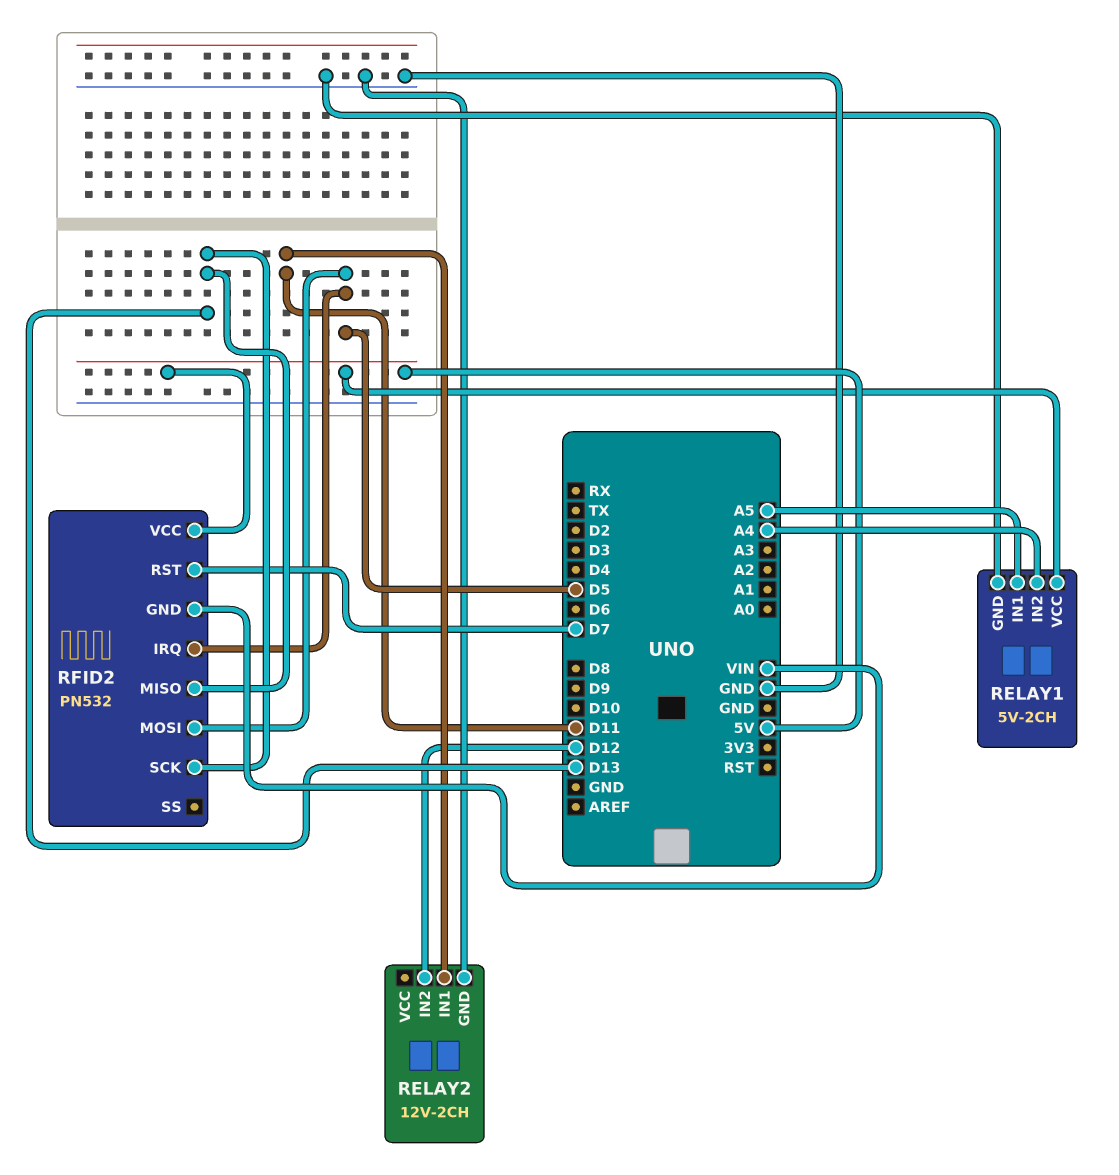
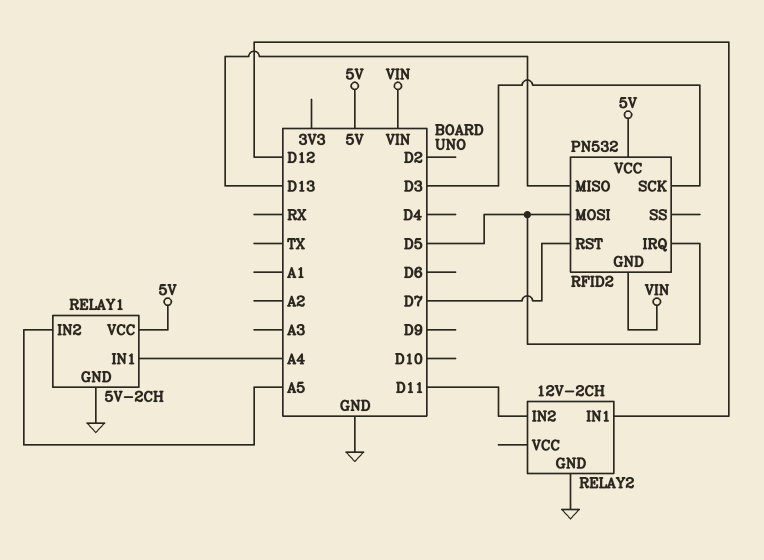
RELAY1 pin IN1: A5 -> A4
RELAY1 pin IN2: A4 -> A5
RELAY2 pin IN1: D11 -> D12
RELAY2 pin IN2: D12 -> D11
RFID2 pin SCK: D13 -> D3

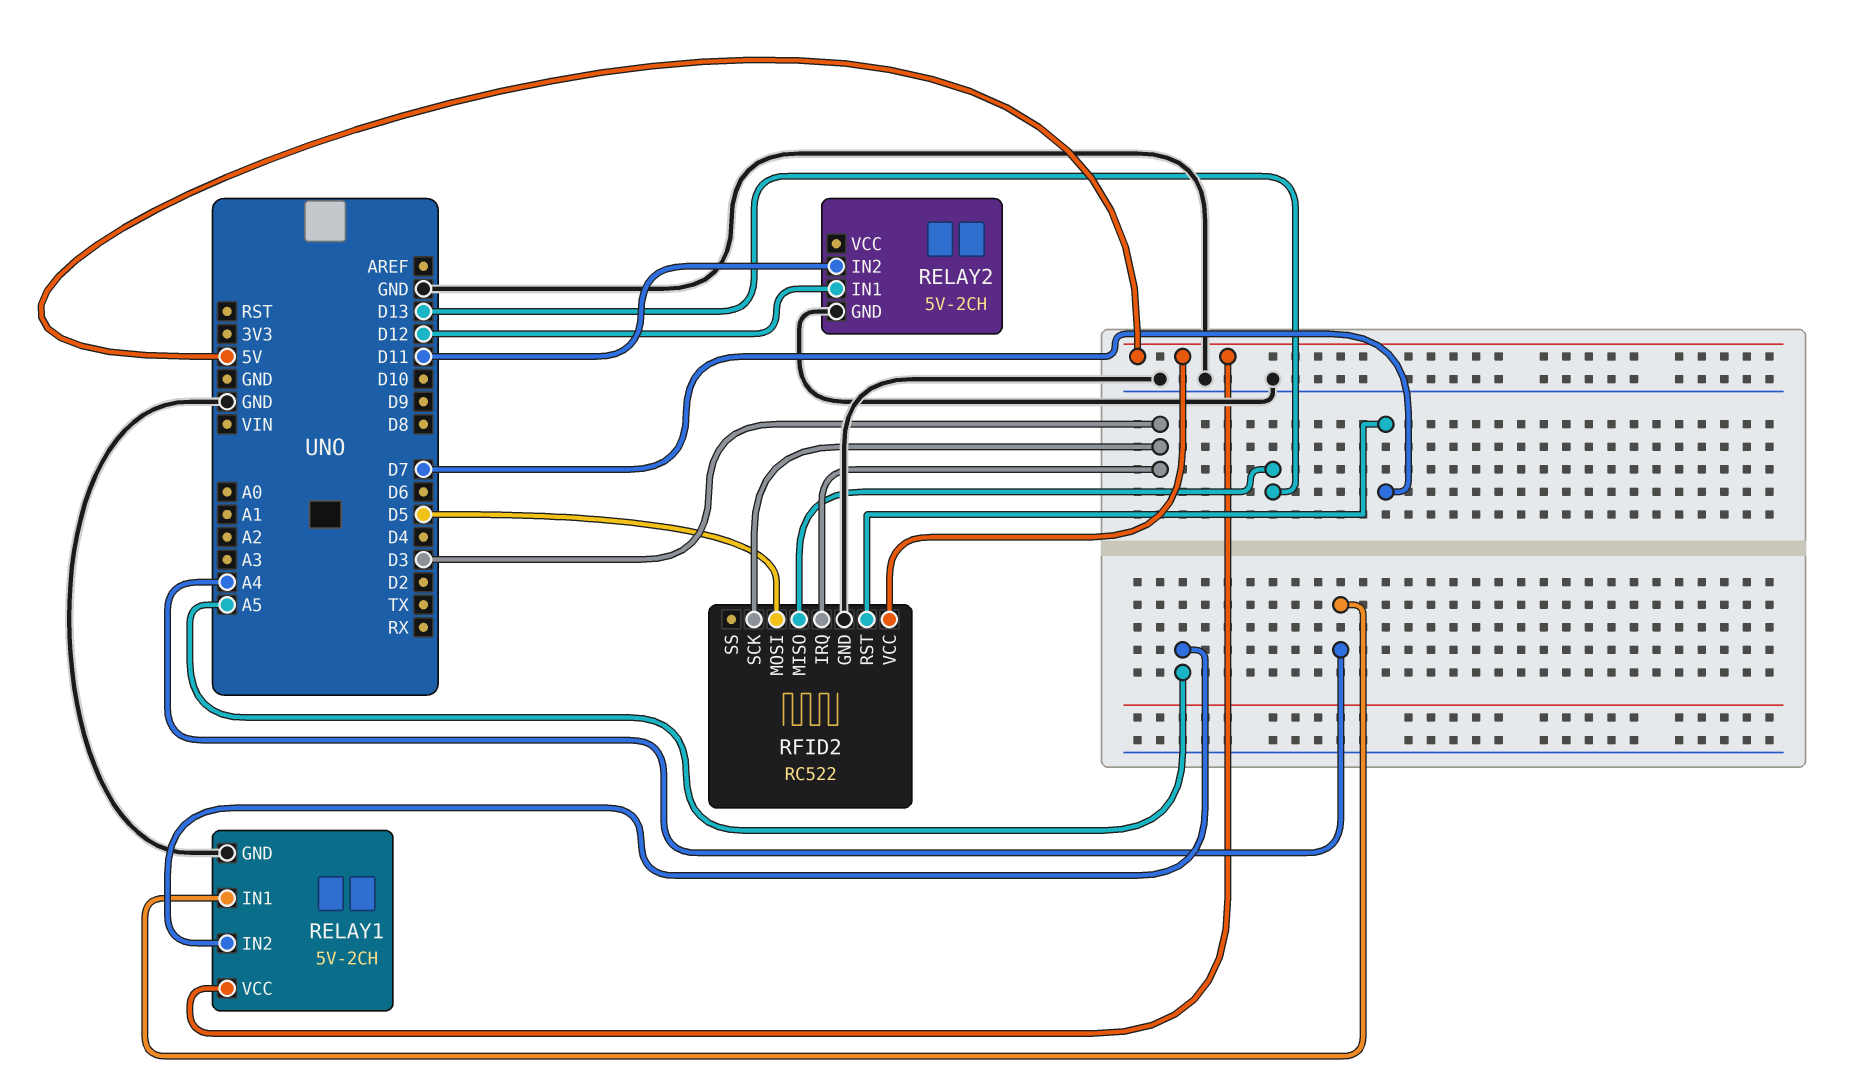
RELAY2: 12V-2CH -> 5V-2CH
RFID2: PN532 -> RC522
RFID2 pin GND: VIN -> GND
RFID2 pin IRQ: D5 -> D3

